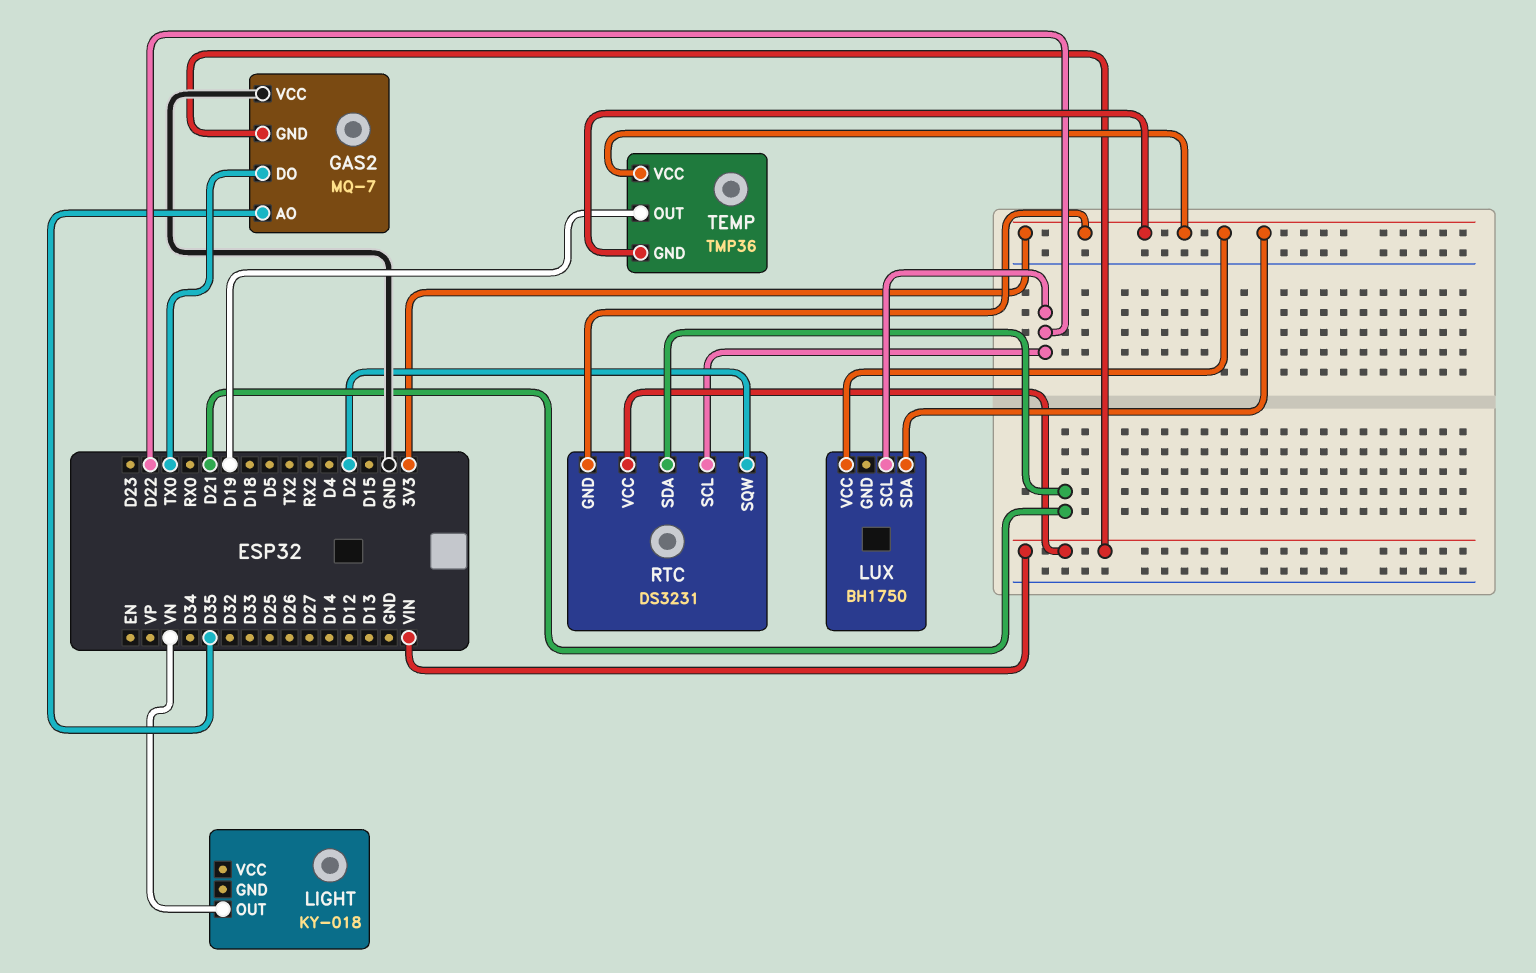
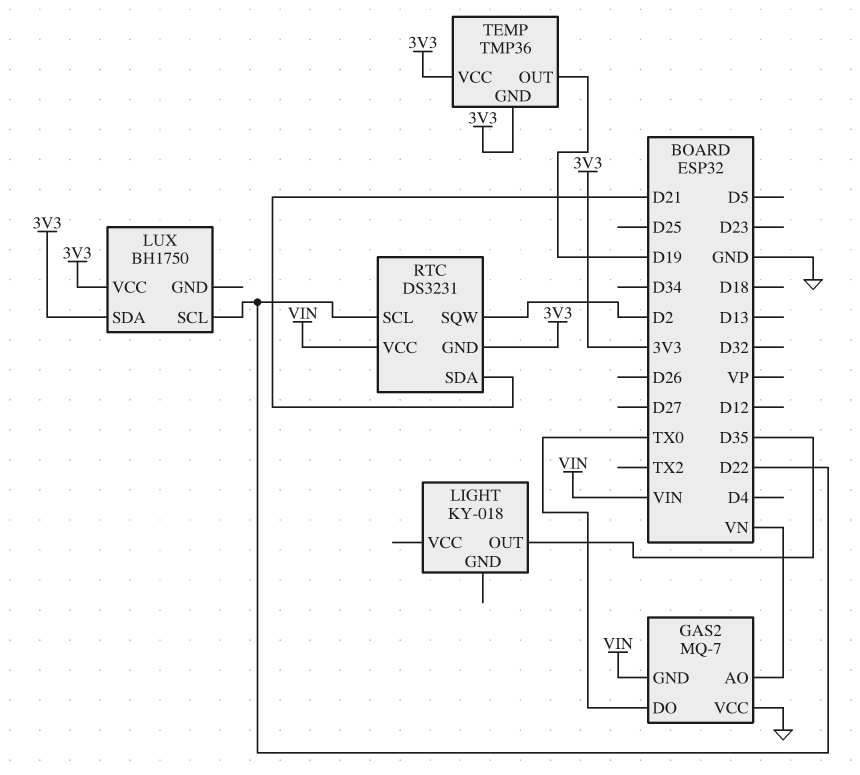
GAS2 pin AO: D35 -> VN
LIGHT pin OUT: VN -> D35

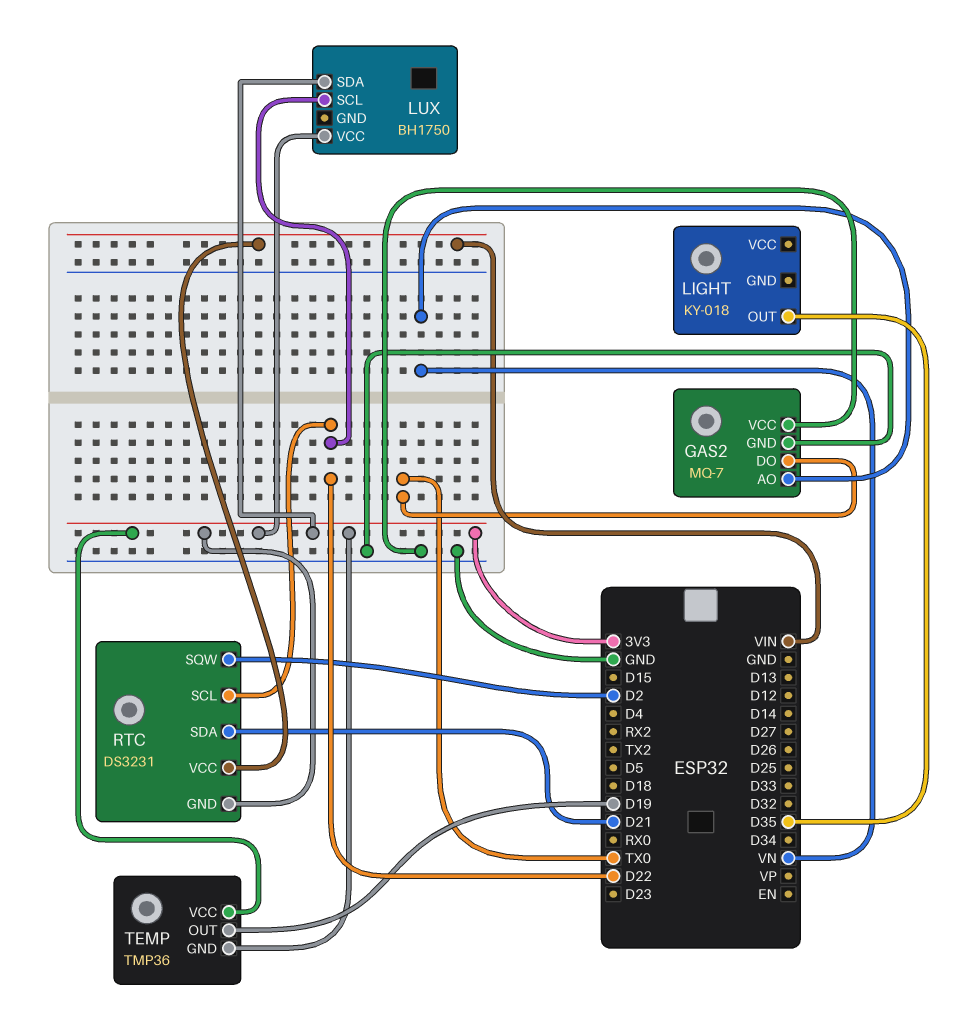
GAS2 pin GND: VIN -> GND

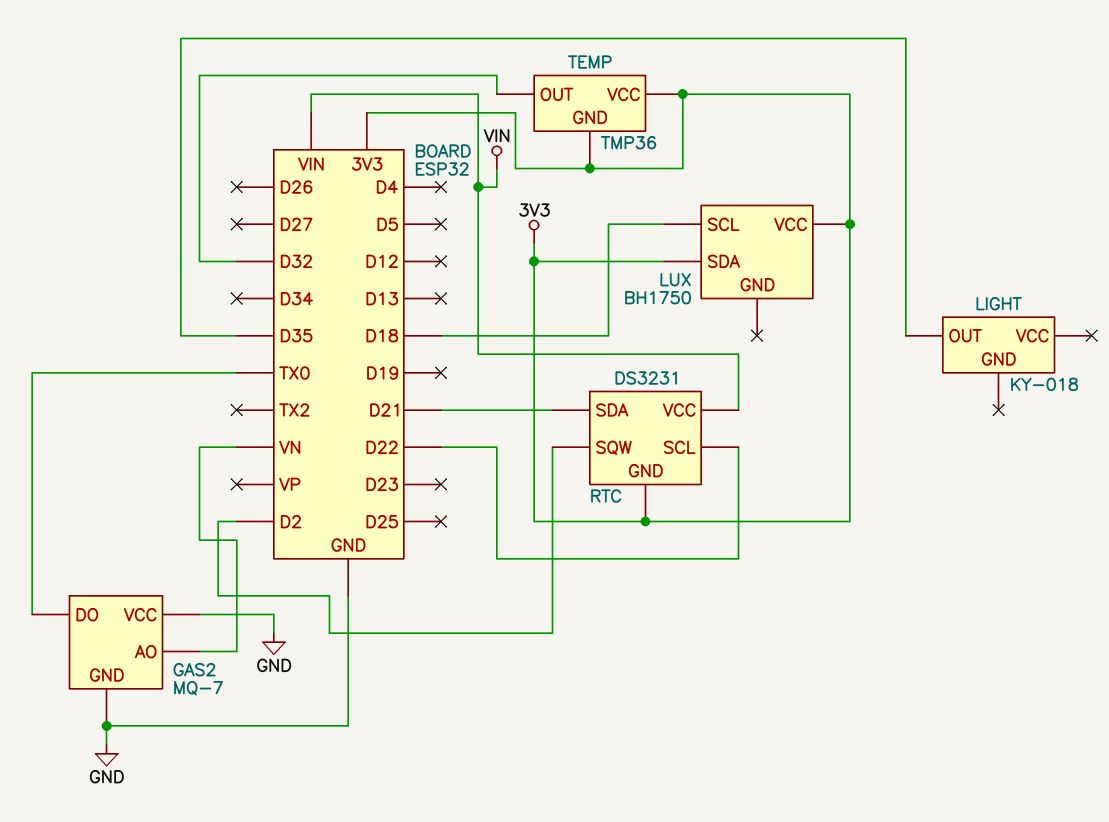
LUX pin SCL: D22 -> D18
TEMP pin OUT: D19 -> D32

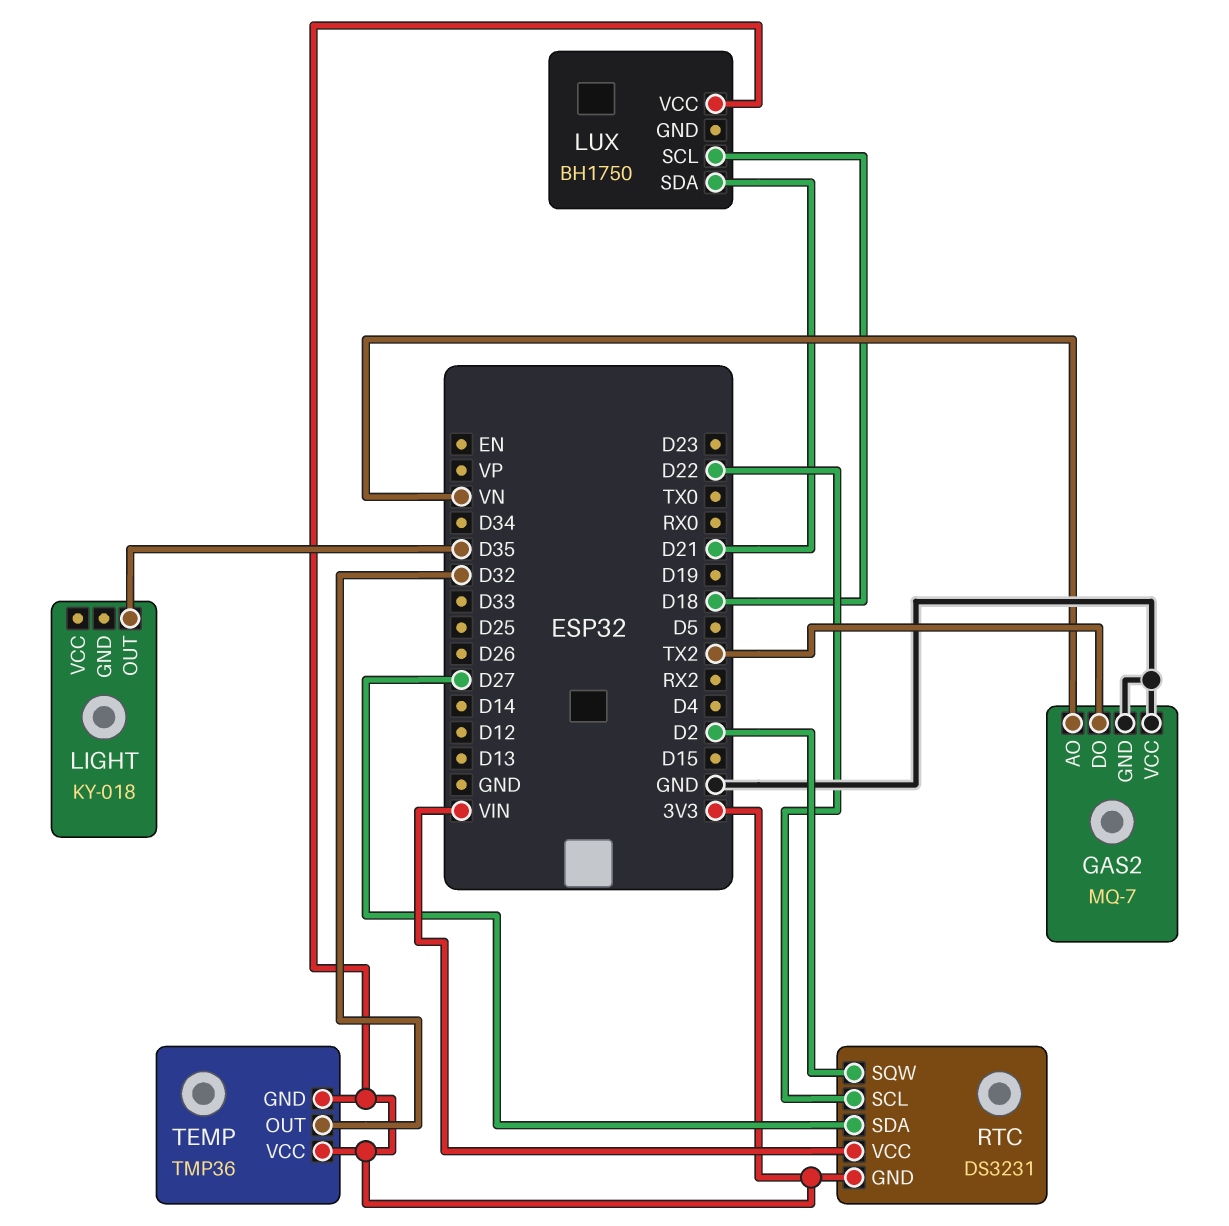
GAS2 pin DO: TX0 -> TX2
LUX pin SDA: 3V3 -> D21
RTC pin SDA: D21 -> D27

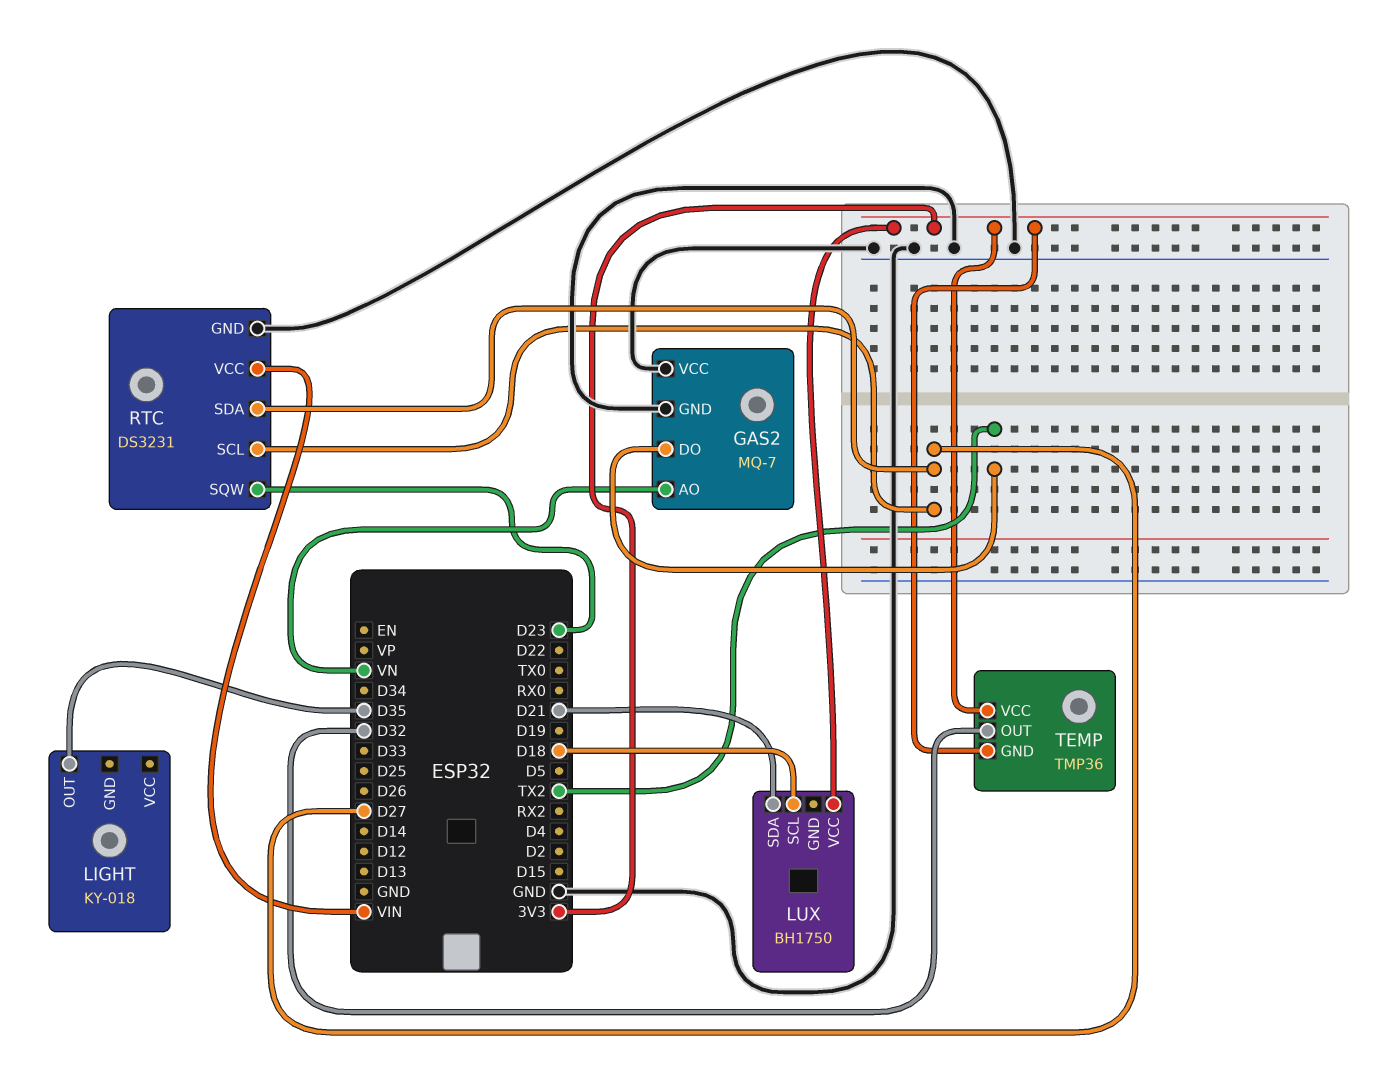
RTC pin GND: 3V3 -> GND
RTC pin SCL: D22 -> D27
RTC pin SQW: D2 -> D23

